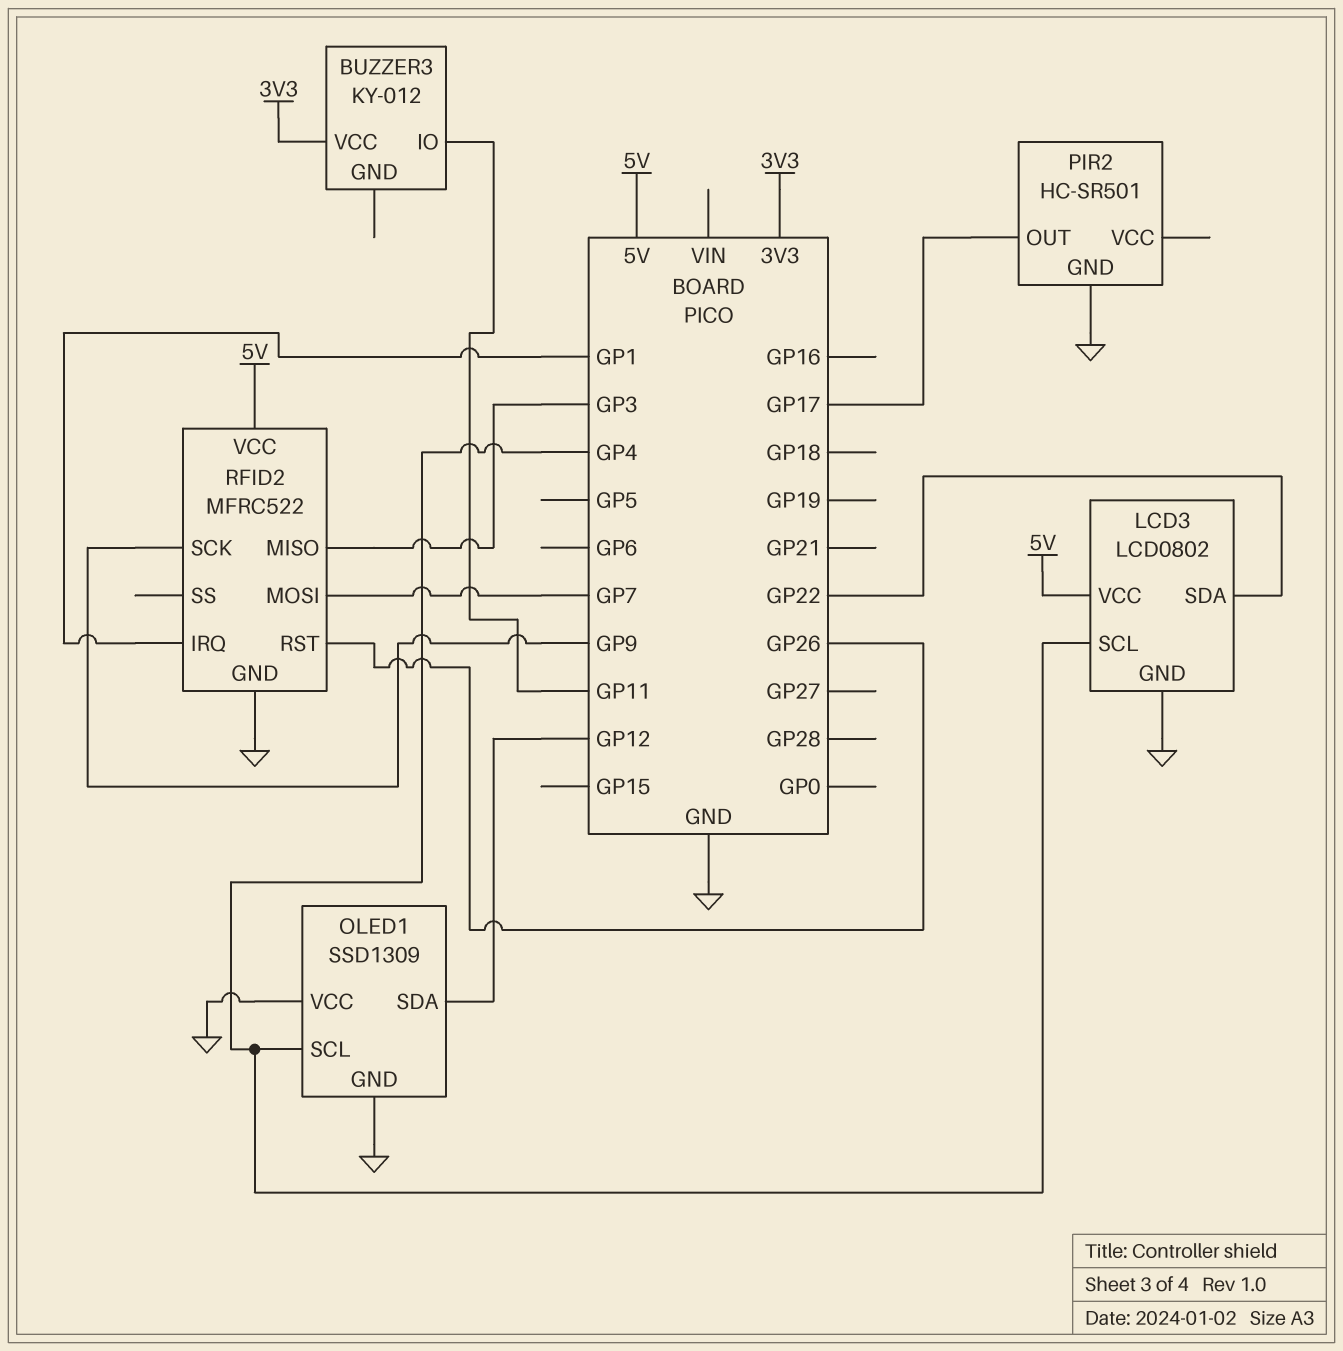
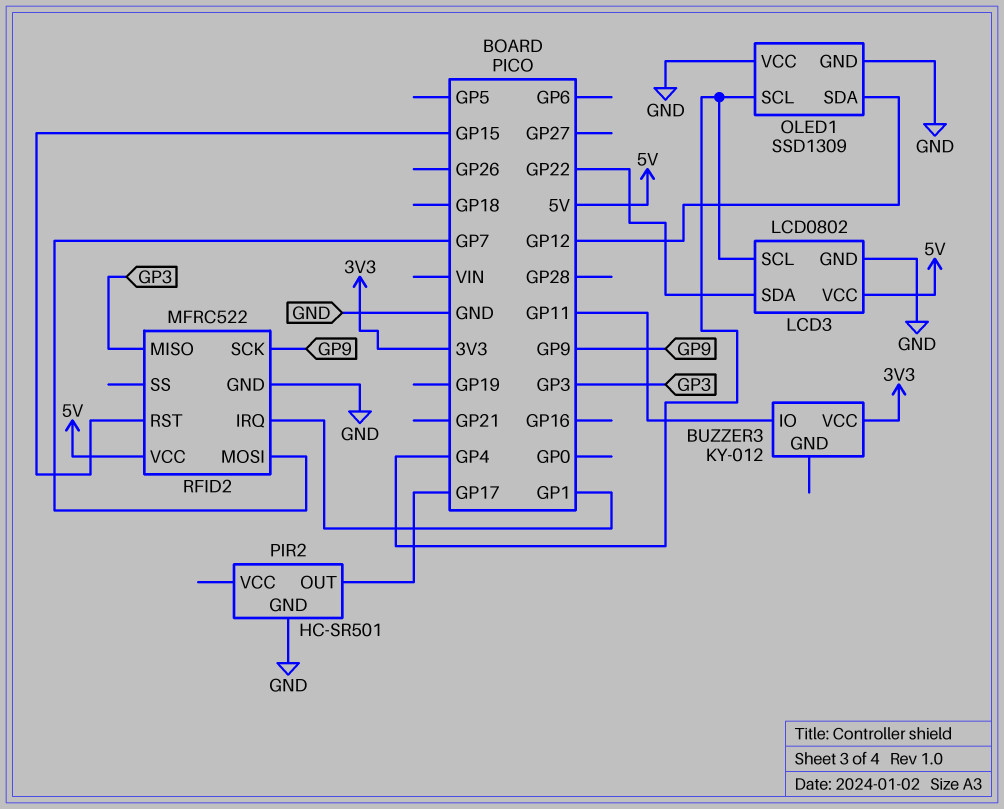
RFID2 pin RST: GP26 -> GP15

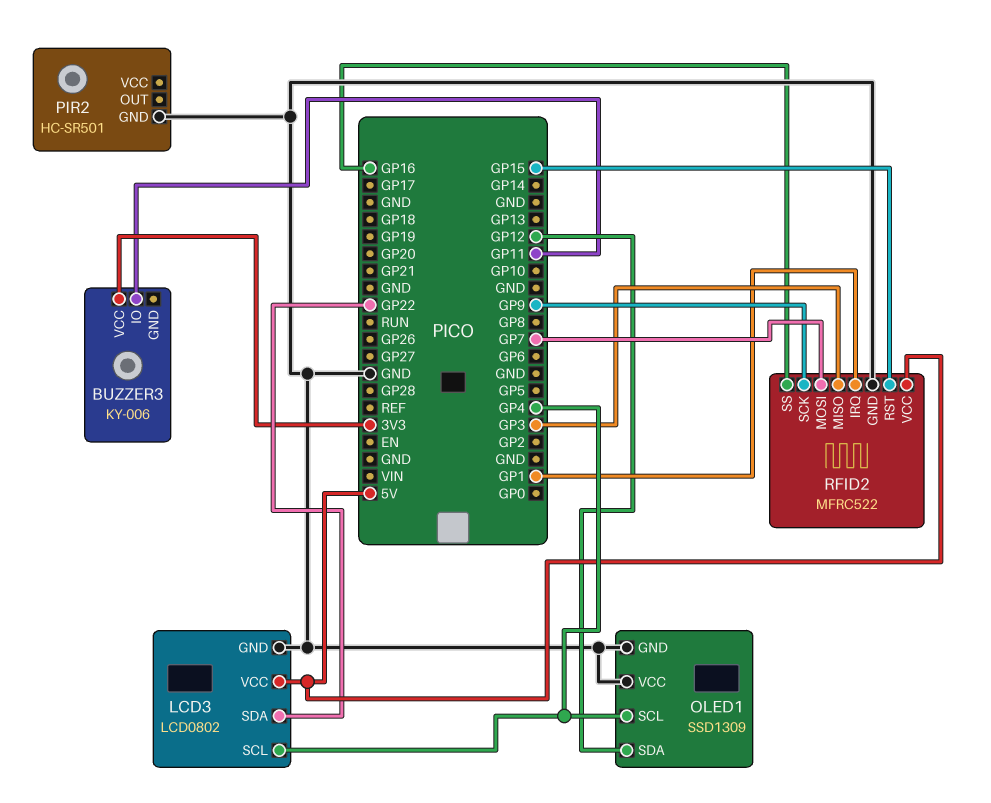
BUZZER3: KY-012 -> KY-006
PIR2 pin OUT: GP17 -> none
RFID2 pin SS: none -> GP16

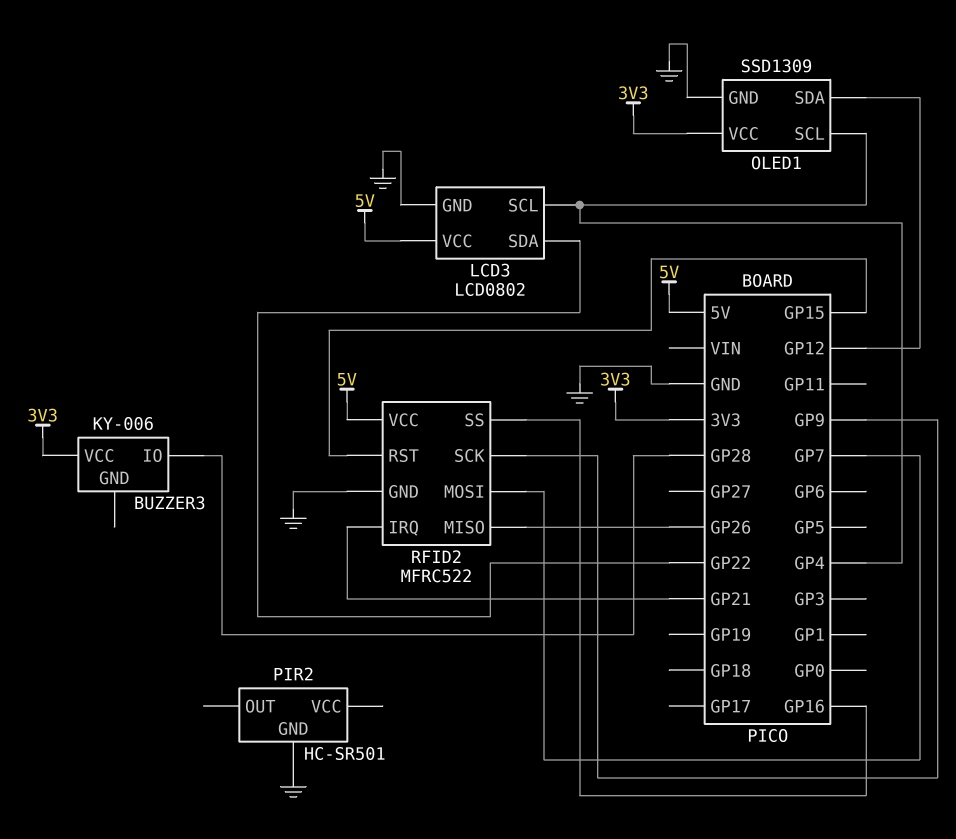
BUZZER3 pin IO: GP11 -> GP28
OLED1 pin VCC: GND -> 3V3
RFID2 pin IRQ: GP1 -> GP21
RFID2 pin MISO: GP3 -> GP26

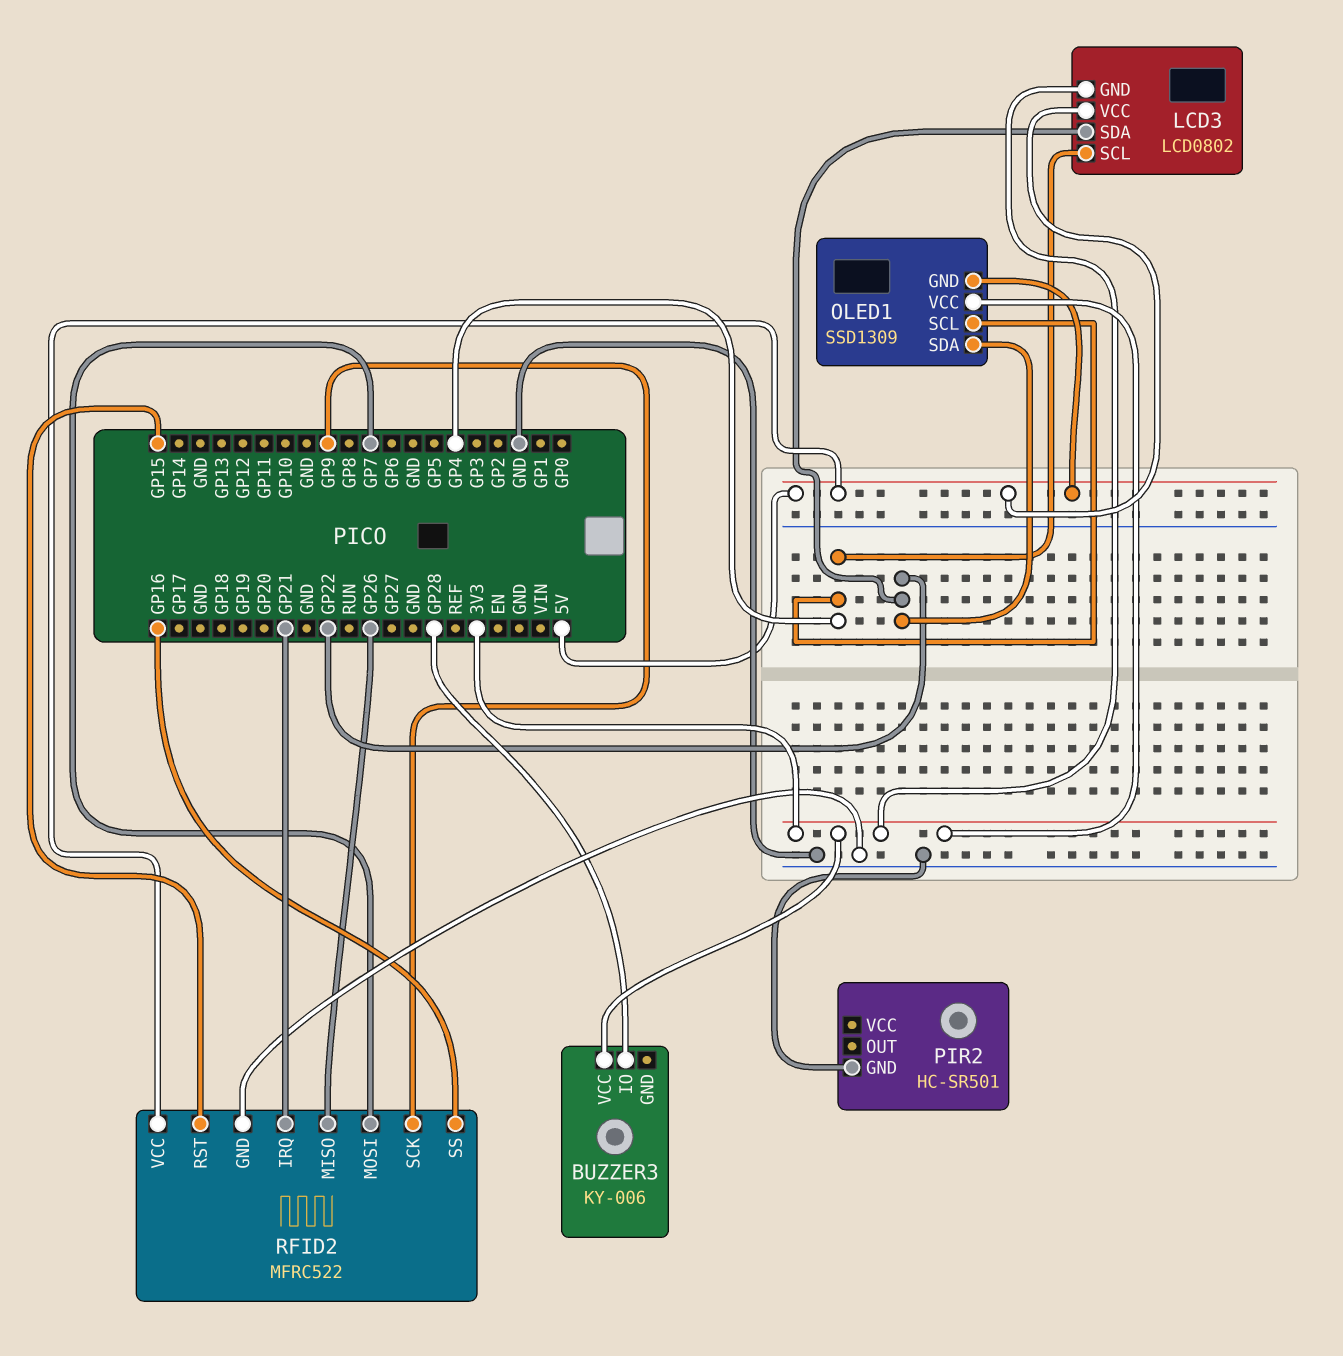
LCD3 pin GND: GND -> 3V3
OLED1 pin GND: GND -> 5V
OLED1 pin SDA: GP12 -> GP22

